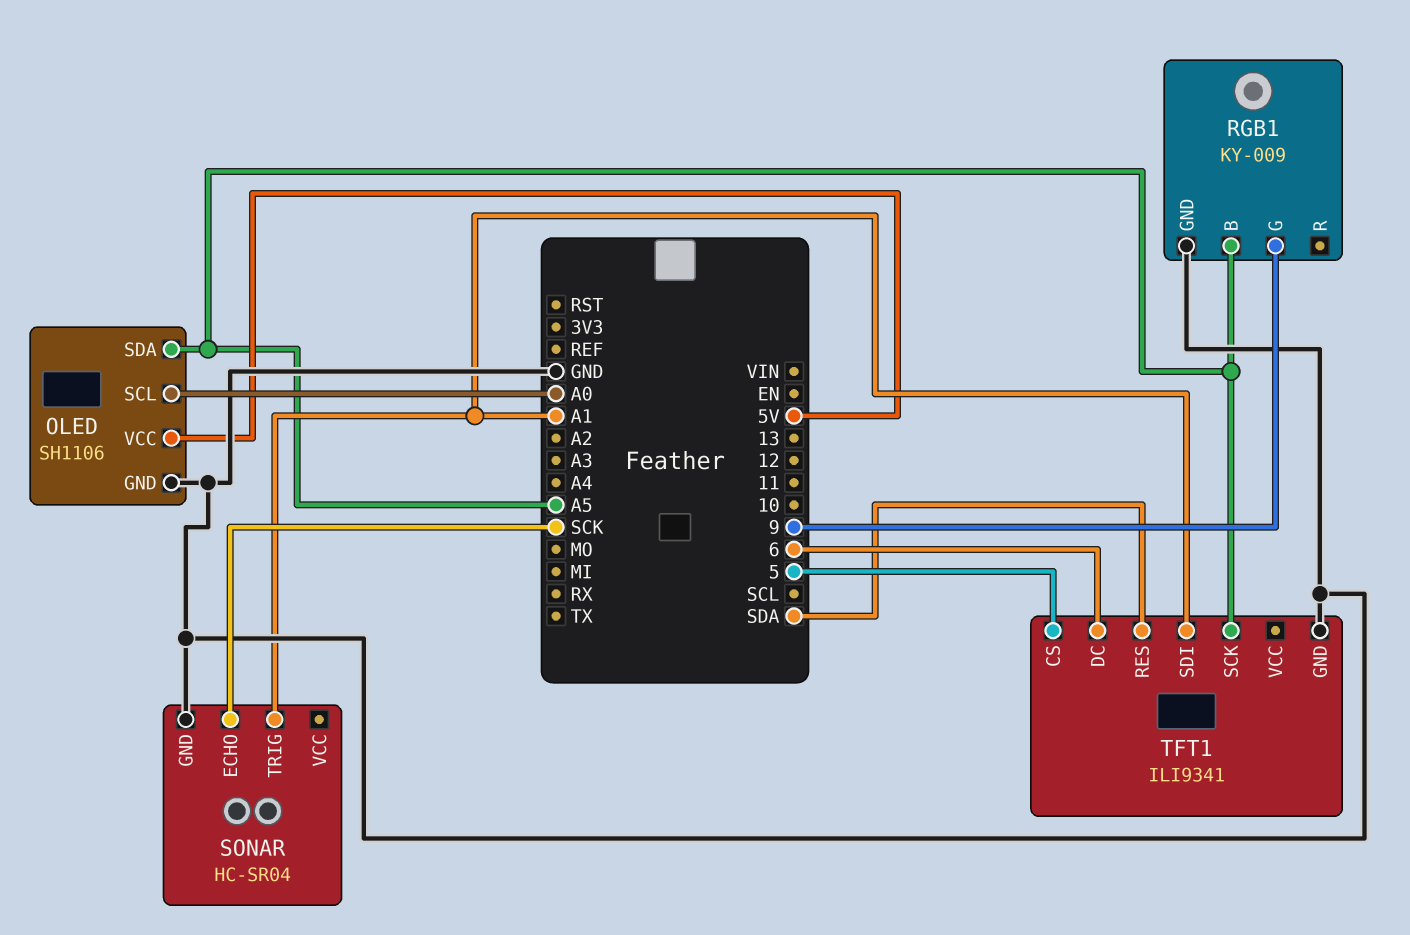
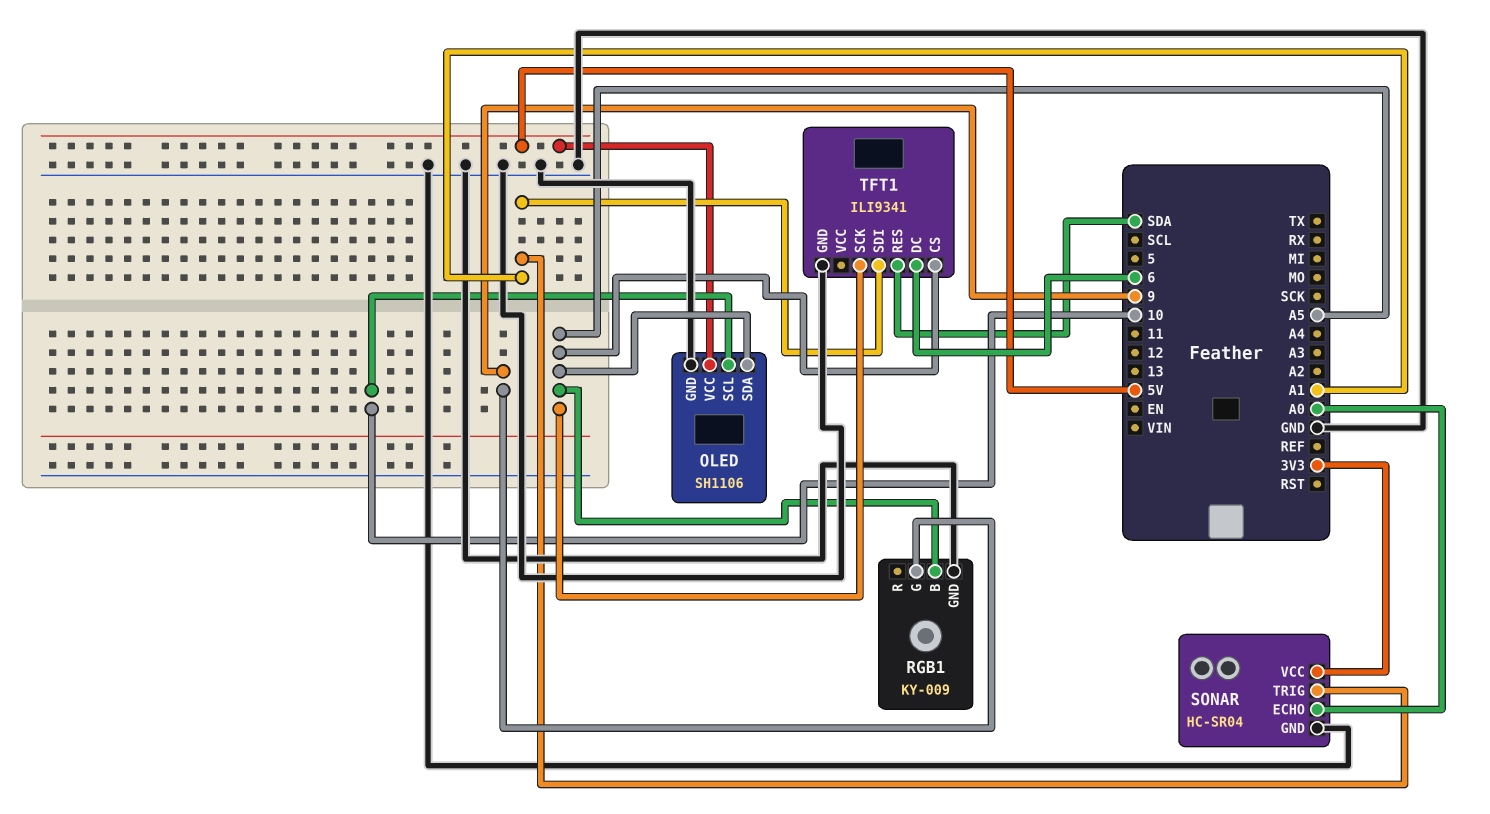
OLED pin SCL: A0 -> 10
SONAR pin ECHO: SCK -> A0
SONAR pin VCC: none -> 3V3
TFT1 pin CS: 5 -> A5

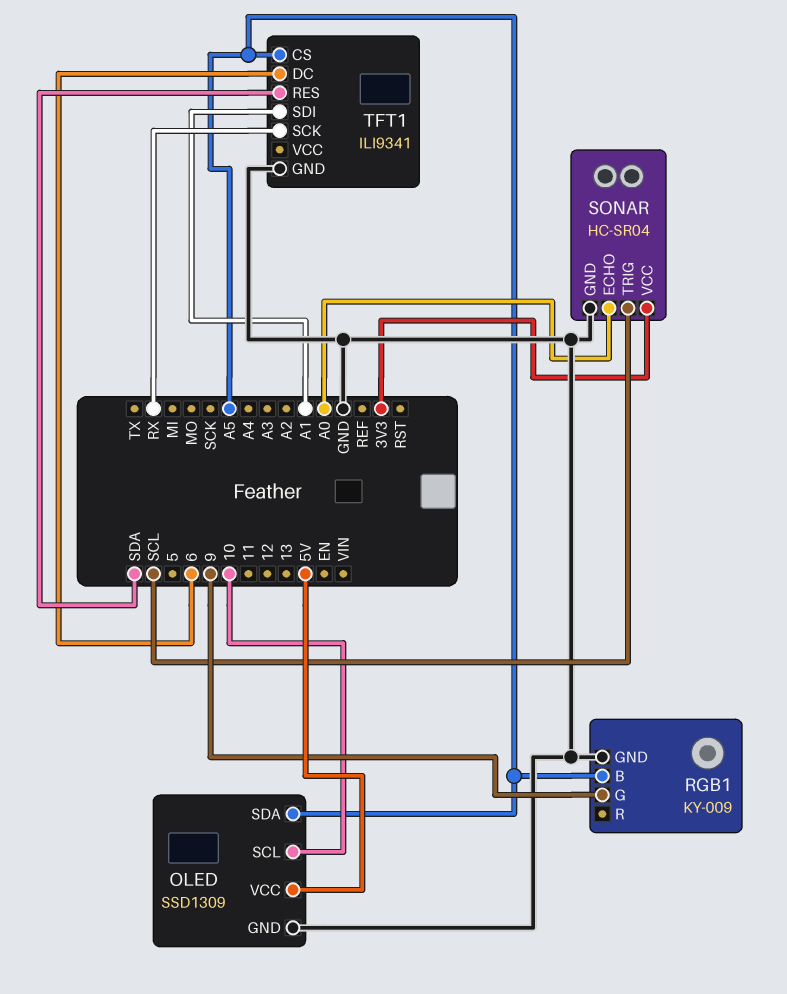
OLED: SH1106 -> SSD1309
SONAR pin TRIG: A1 -> SCL
TFT1 pin SCK: A5 -> RX

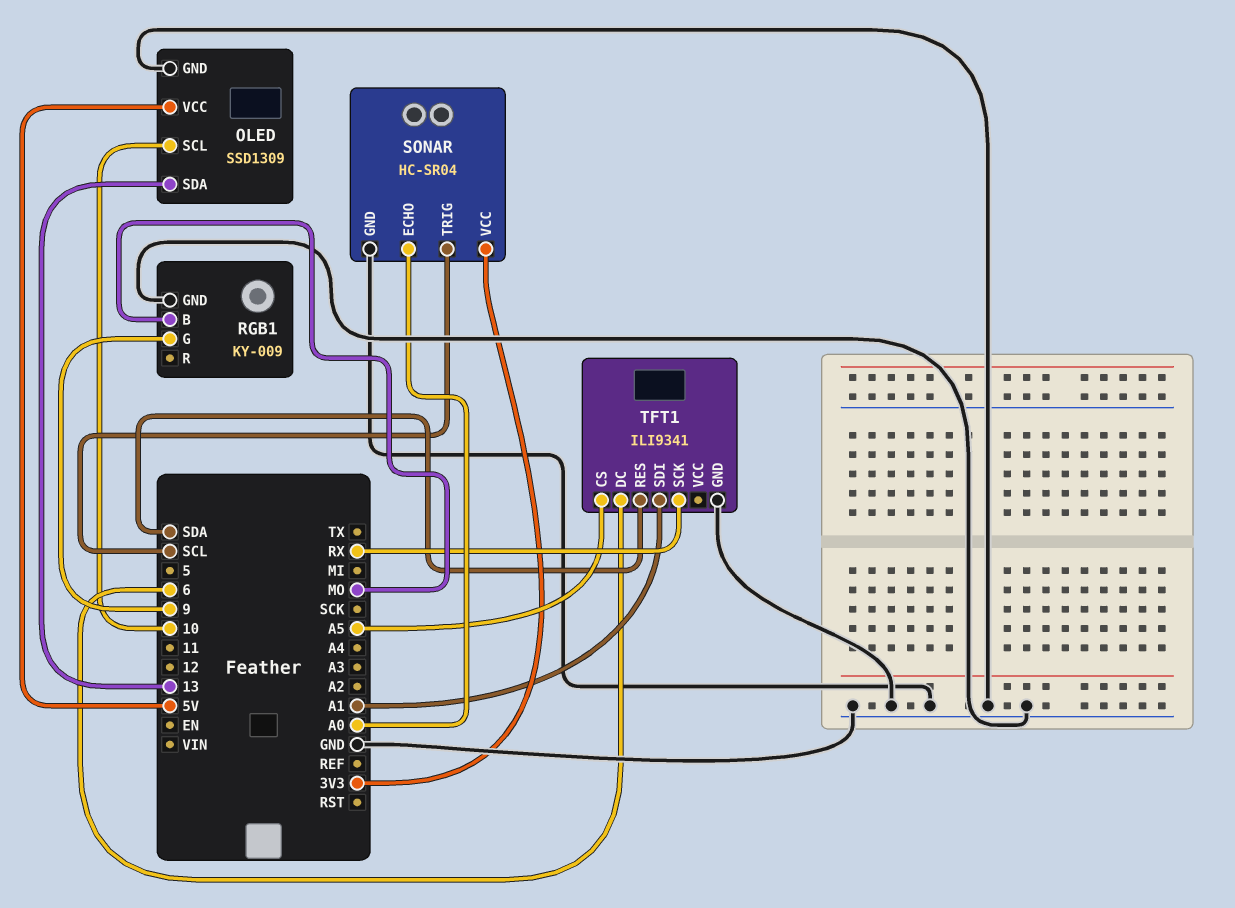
OLED pin SDA: A5 -> 13
RGB1 pin B: A5 -> MO

